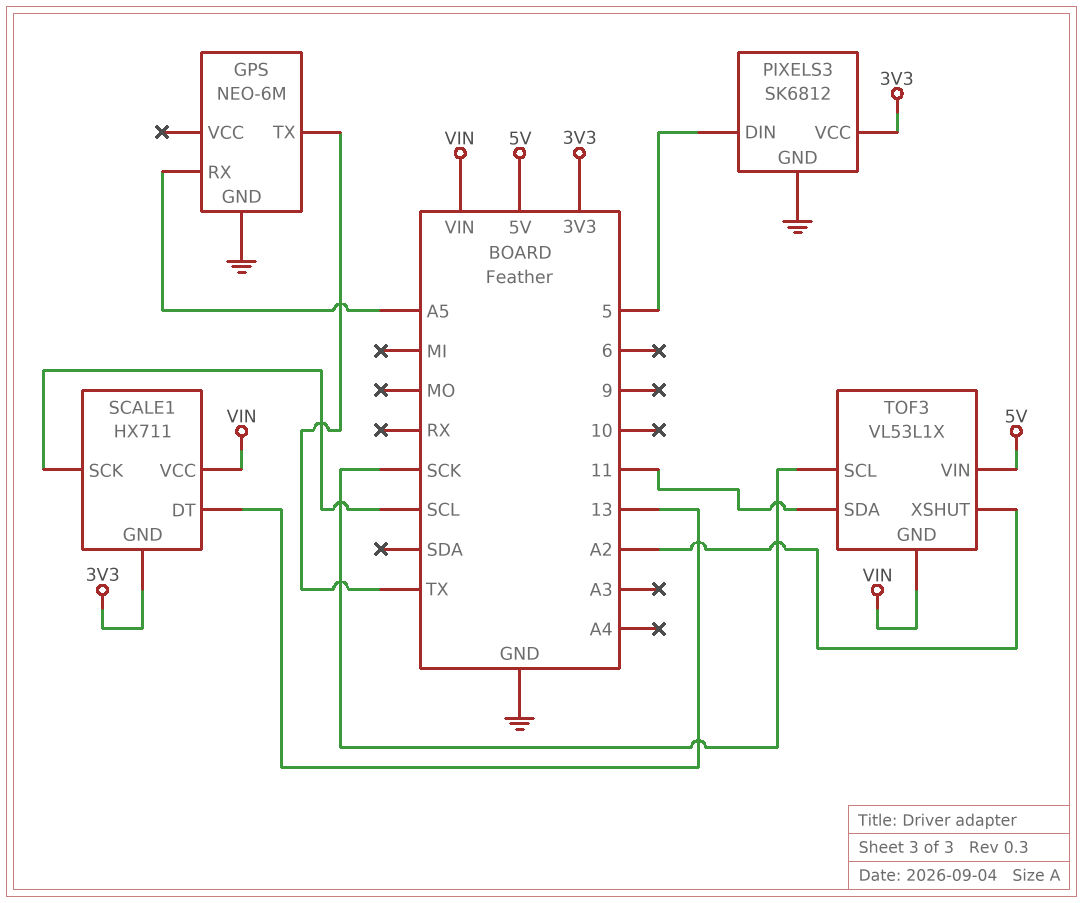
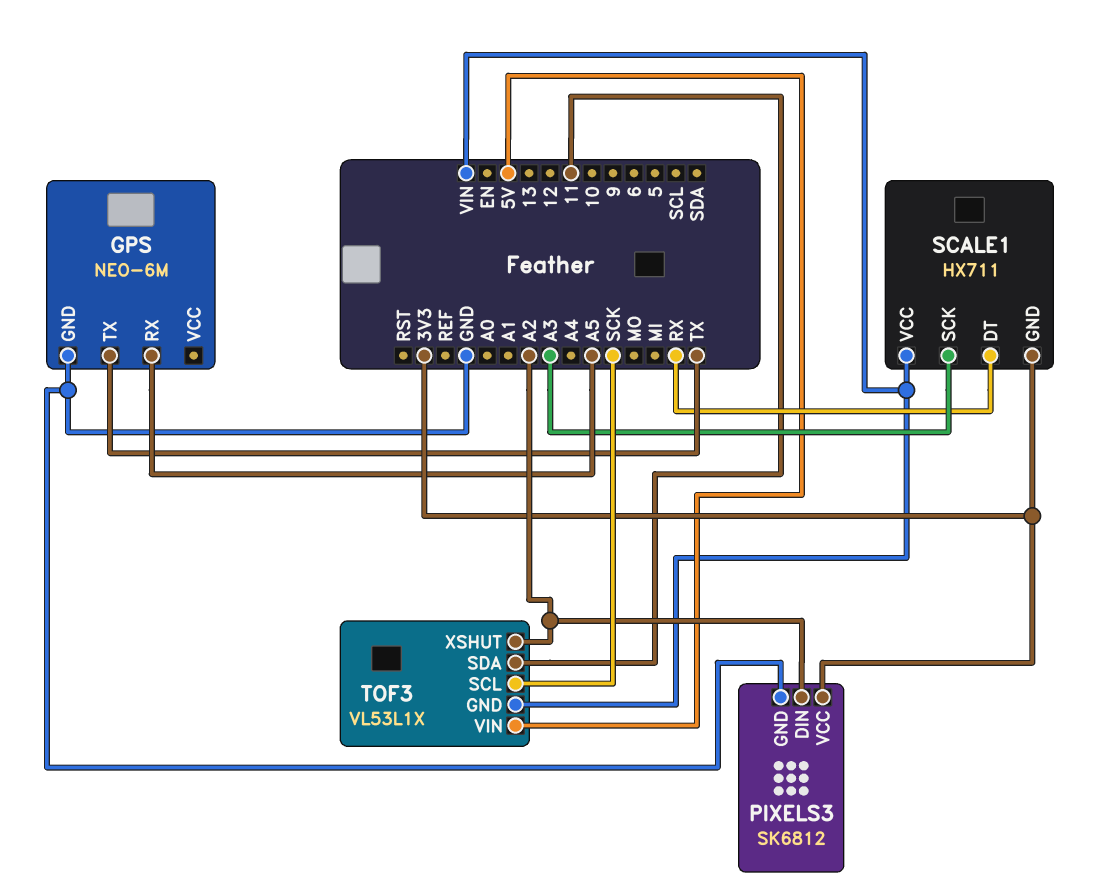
PIXELS3 pin DIN: 5 -> A2
SCALE1 pin DT: 13 -> RX
SCALE1 pin SCK: SCL -> A3

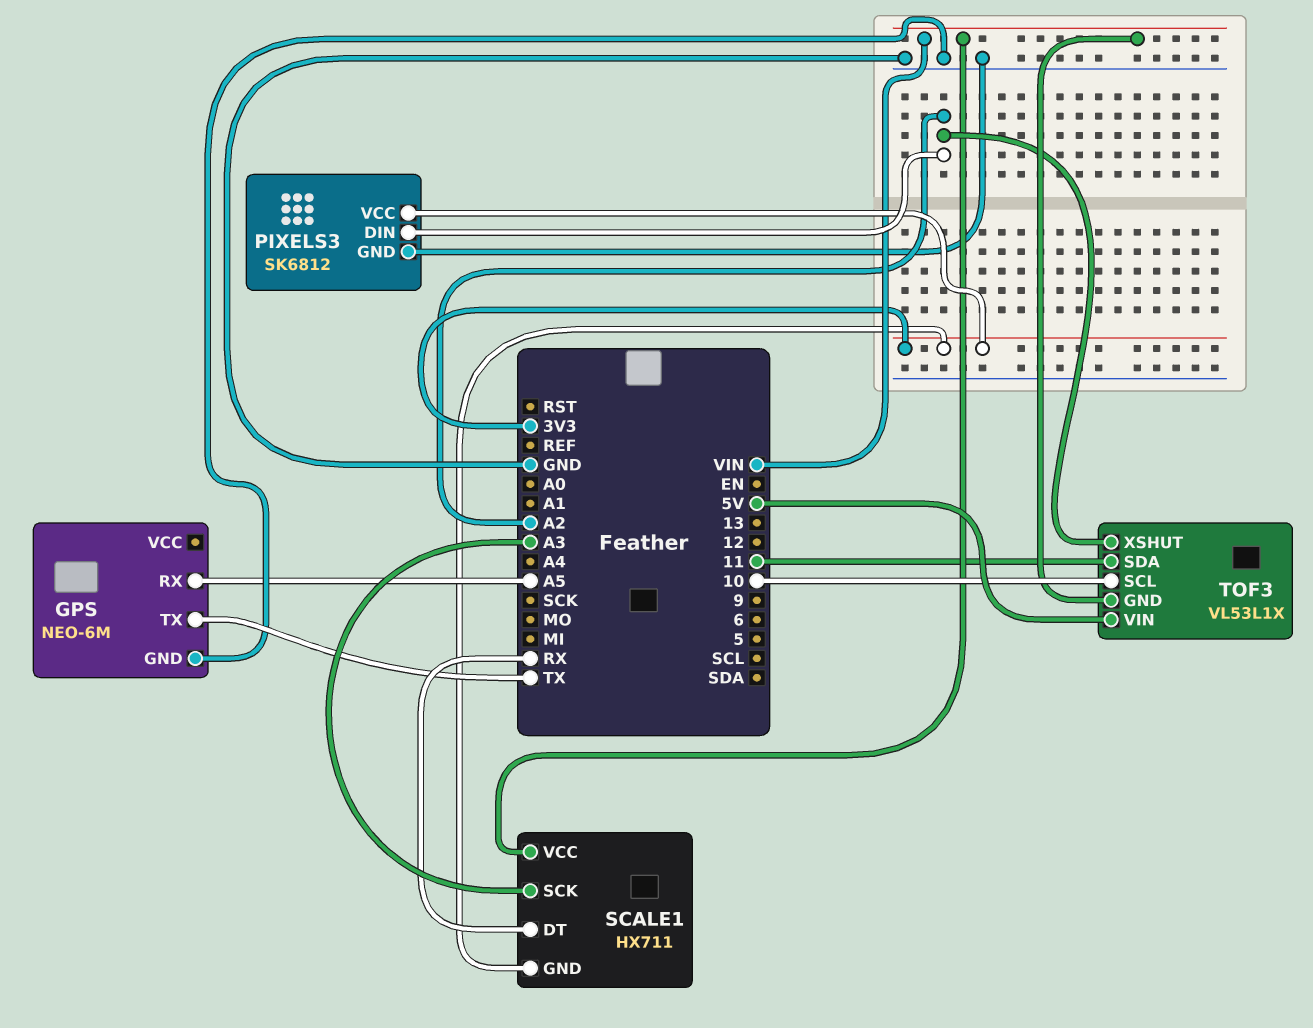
TOF3 pin SCL: SCK -> 10

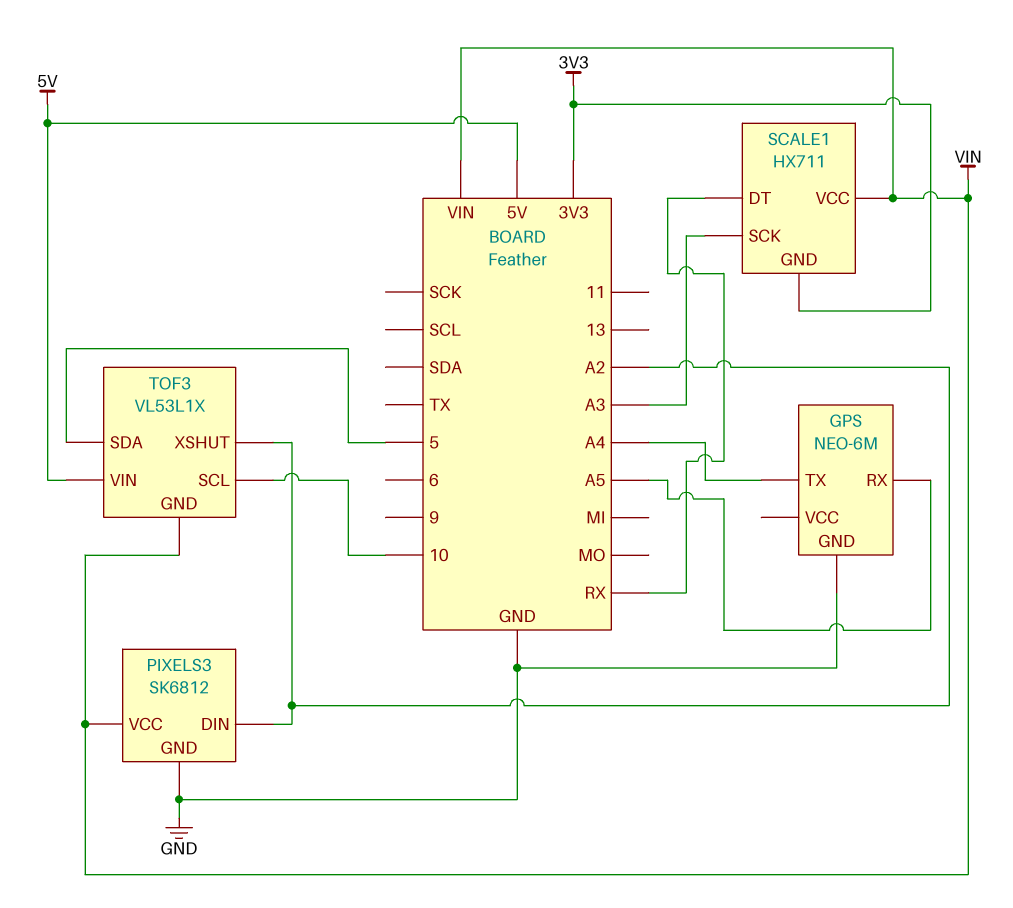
GPS pin TX: TX -> A4
PIXELS3 pin VCC: 3V3 -> VIN
TOF3 pin SDA: 11 -> 5

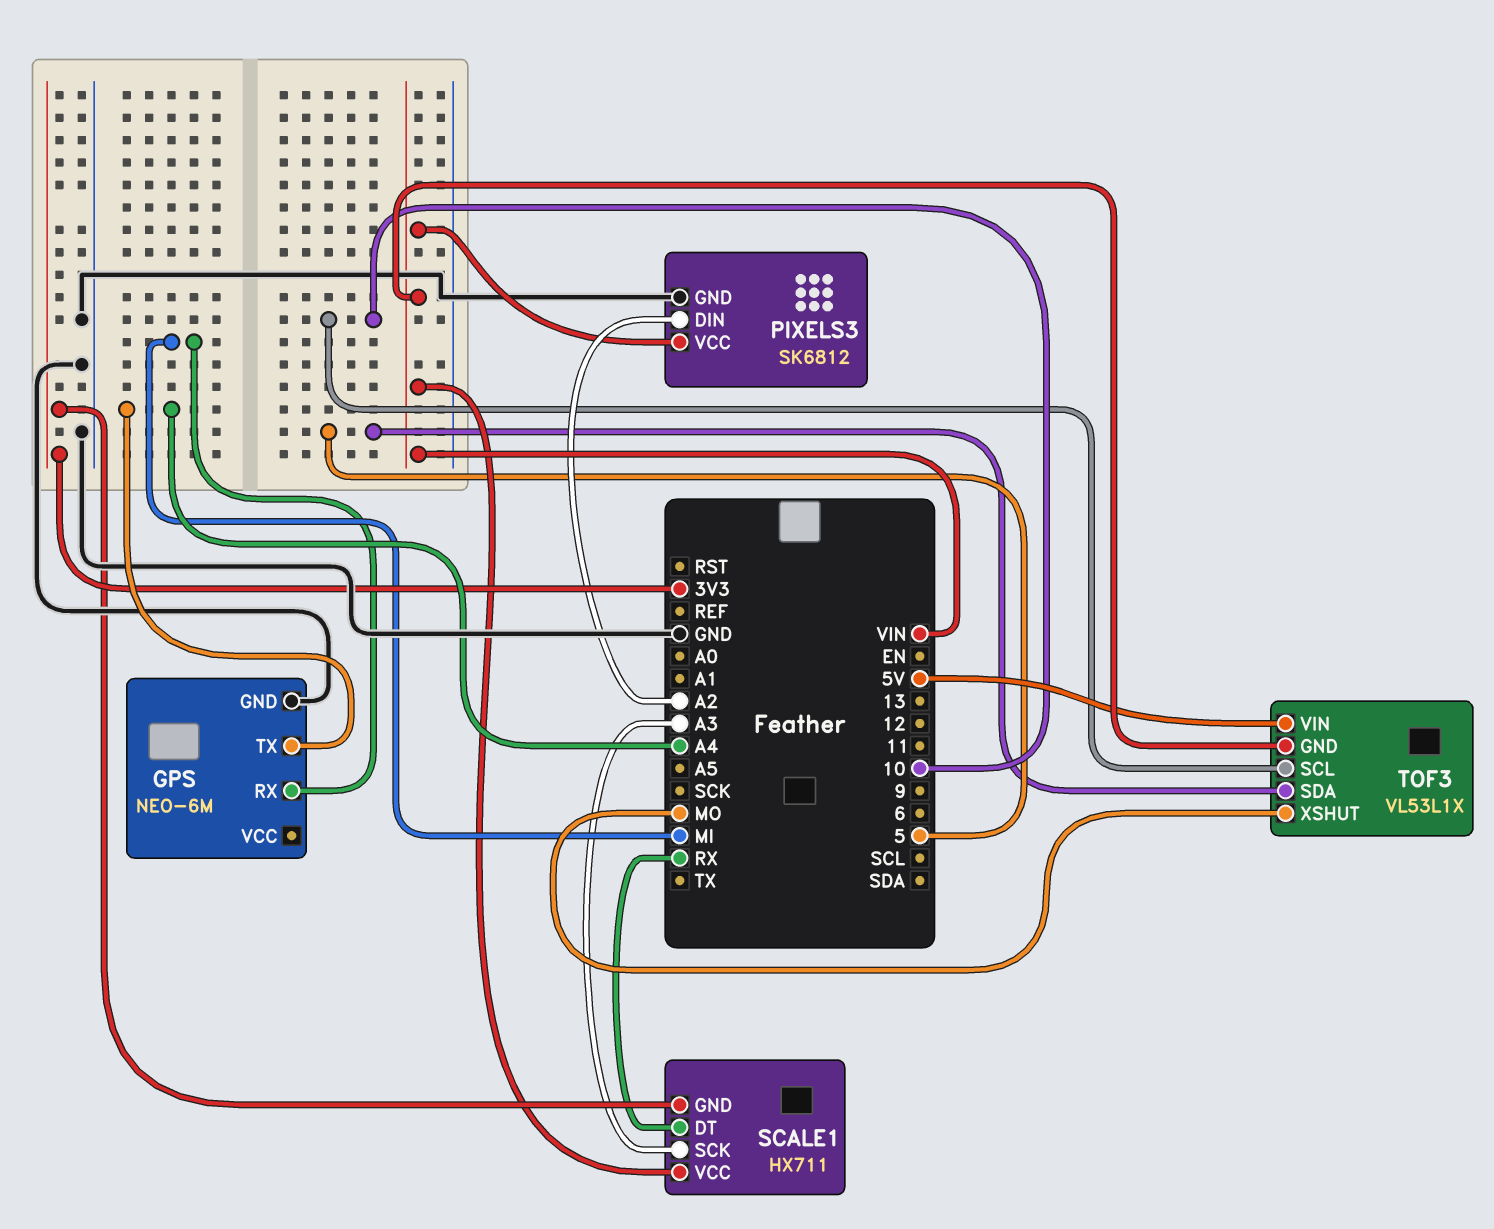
GPS pin RX: A5 -> MI
TOF3 pin XSHUT: A2 -> MO

